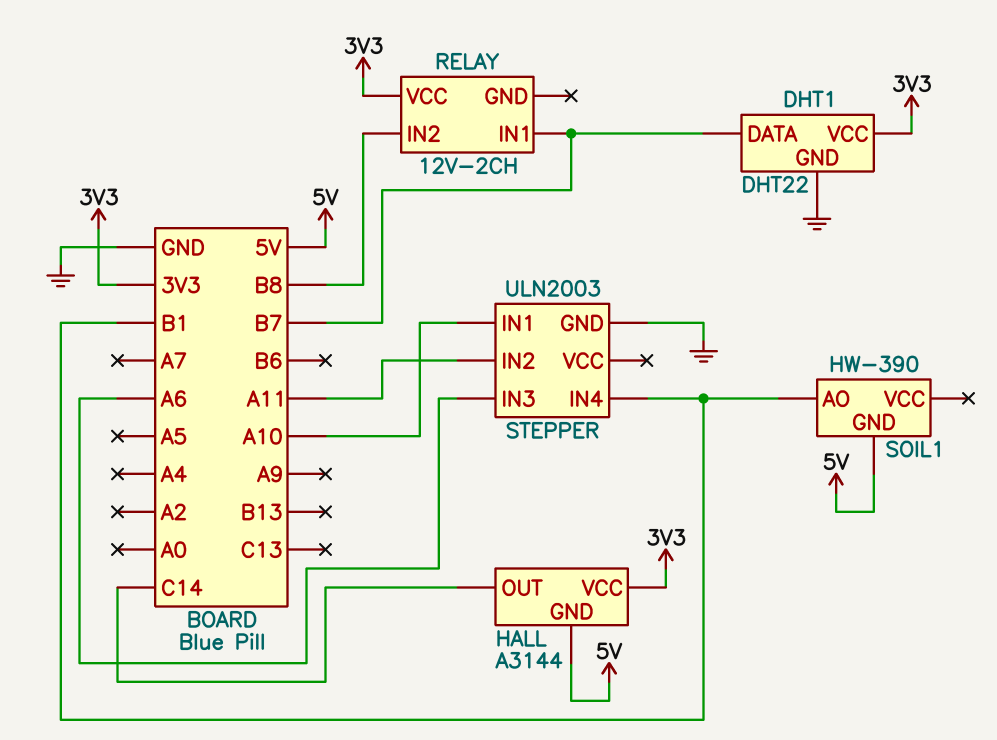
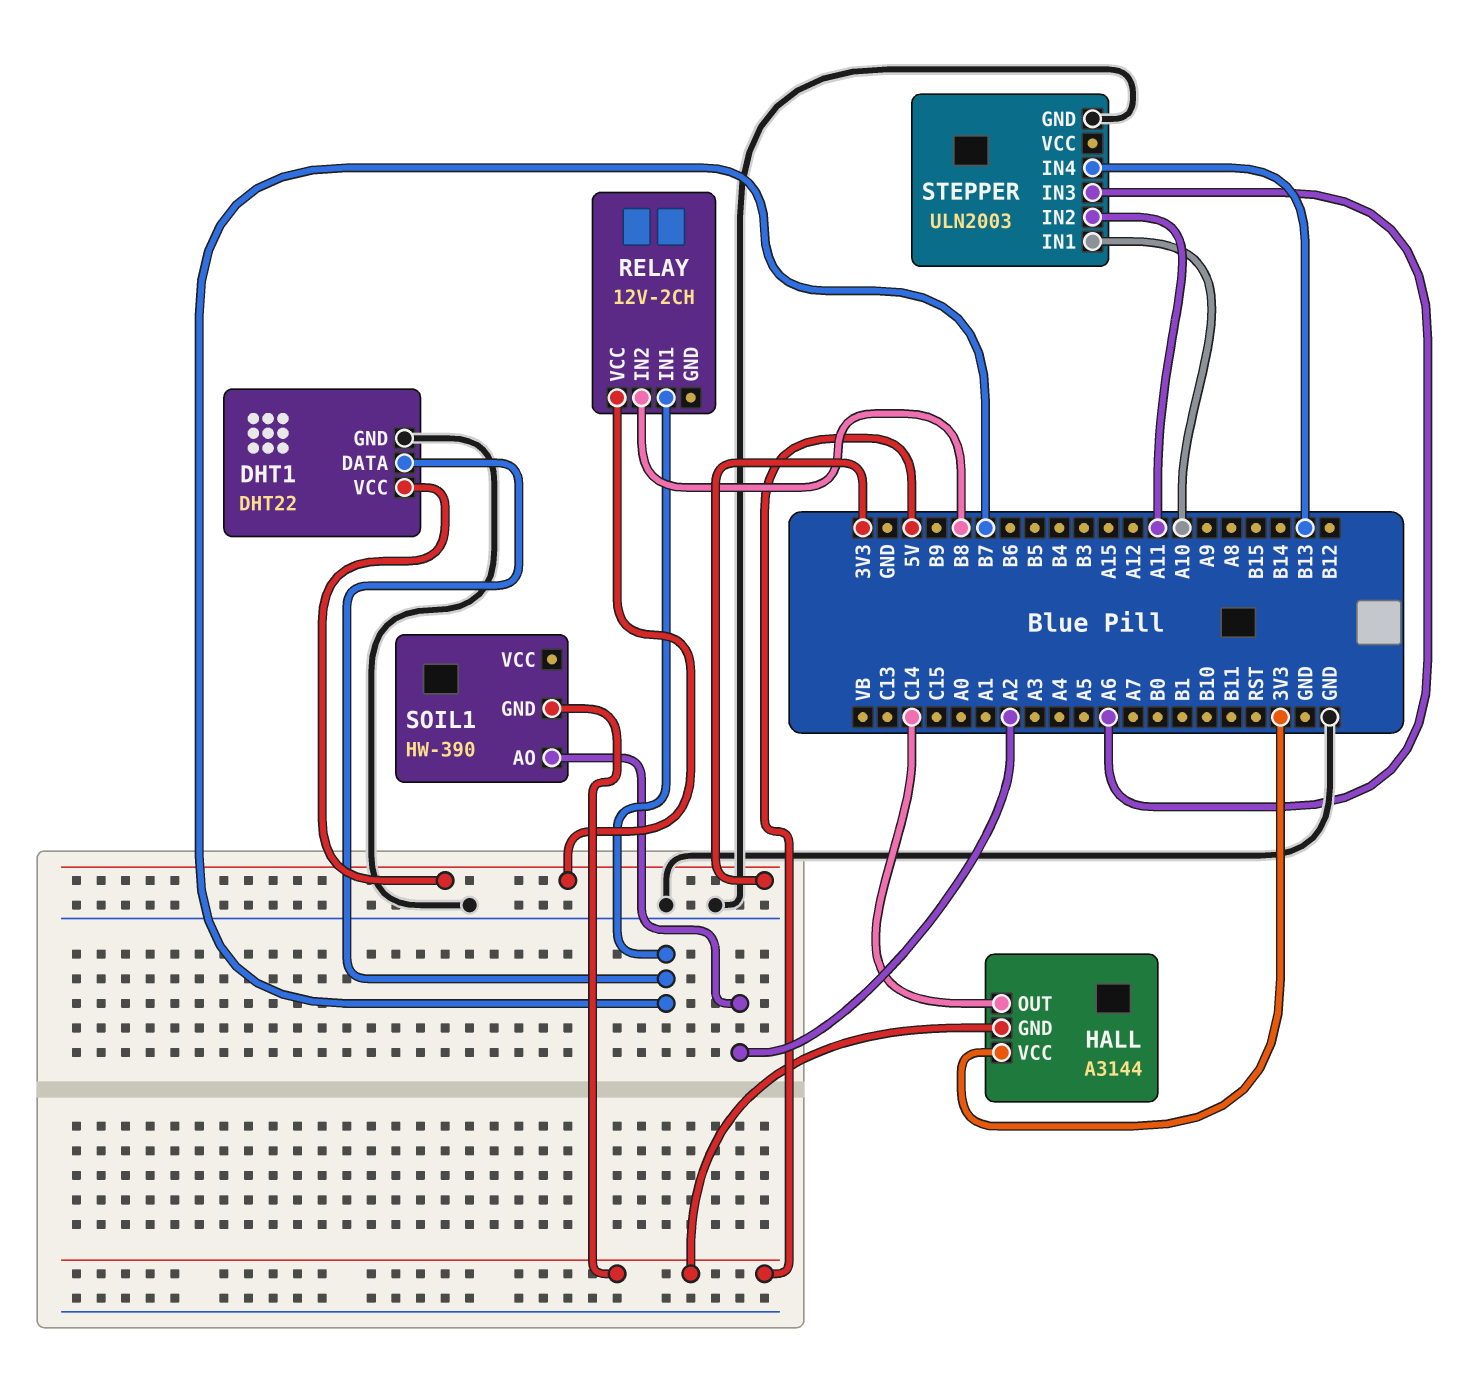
SOIL1 pin AO: B1 -> A2
STEPPER pin IN4: B1 -> B13

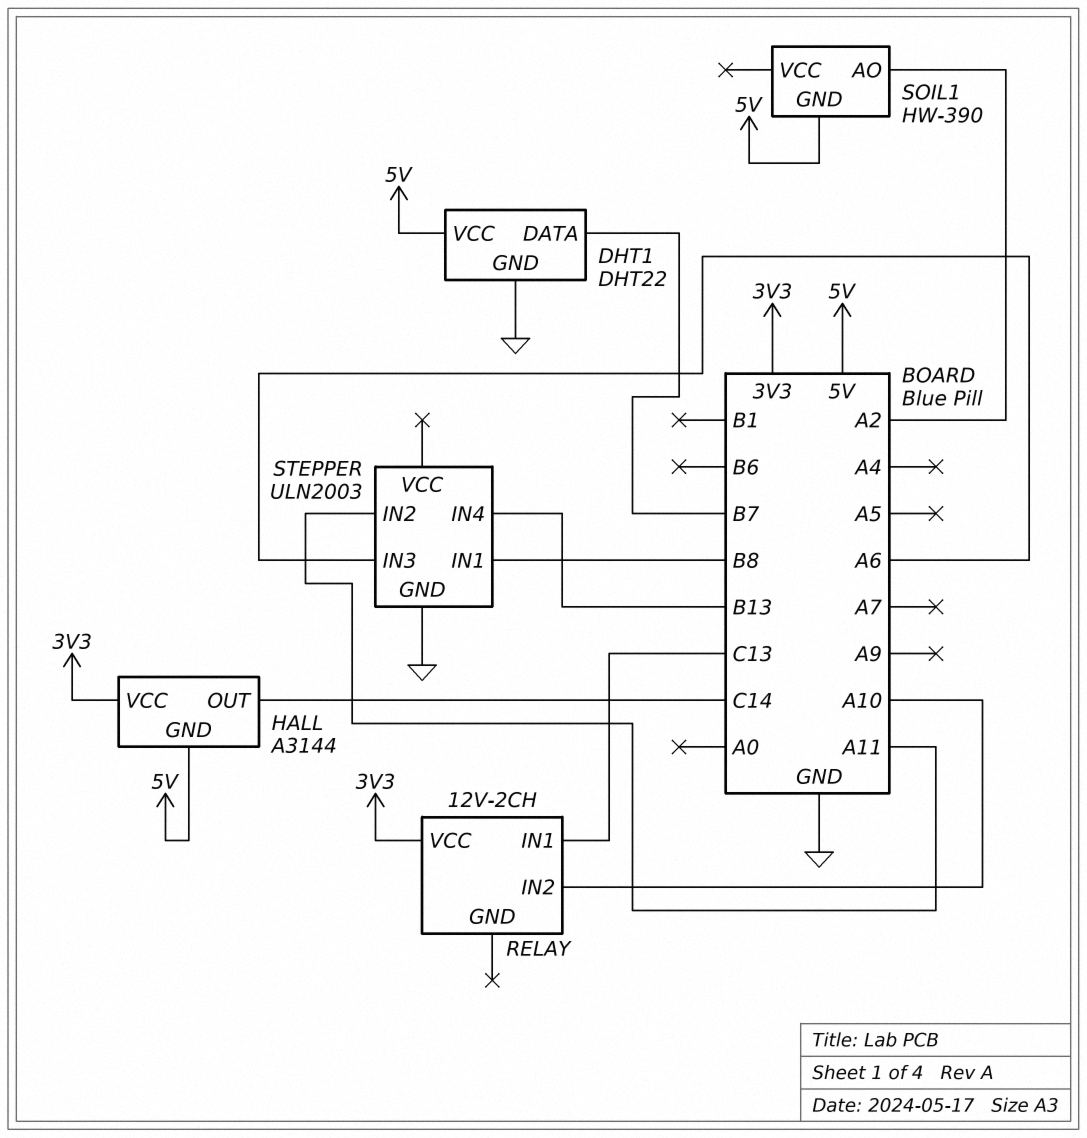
DHT1 pin VCC: 3V3 -> 5V
RELAY pin IN1: B7 -> C13
RELAY pin IN2: B8 -> A10
STEPPER pin IN1: A10 -> B8

